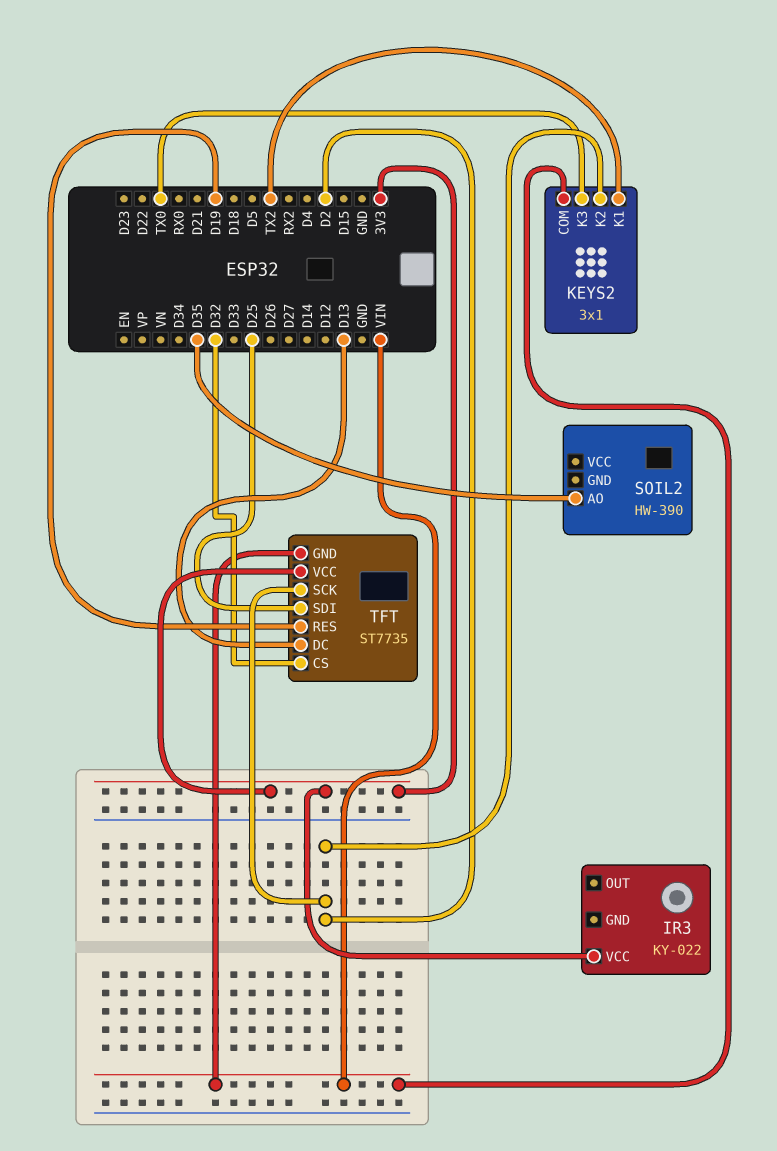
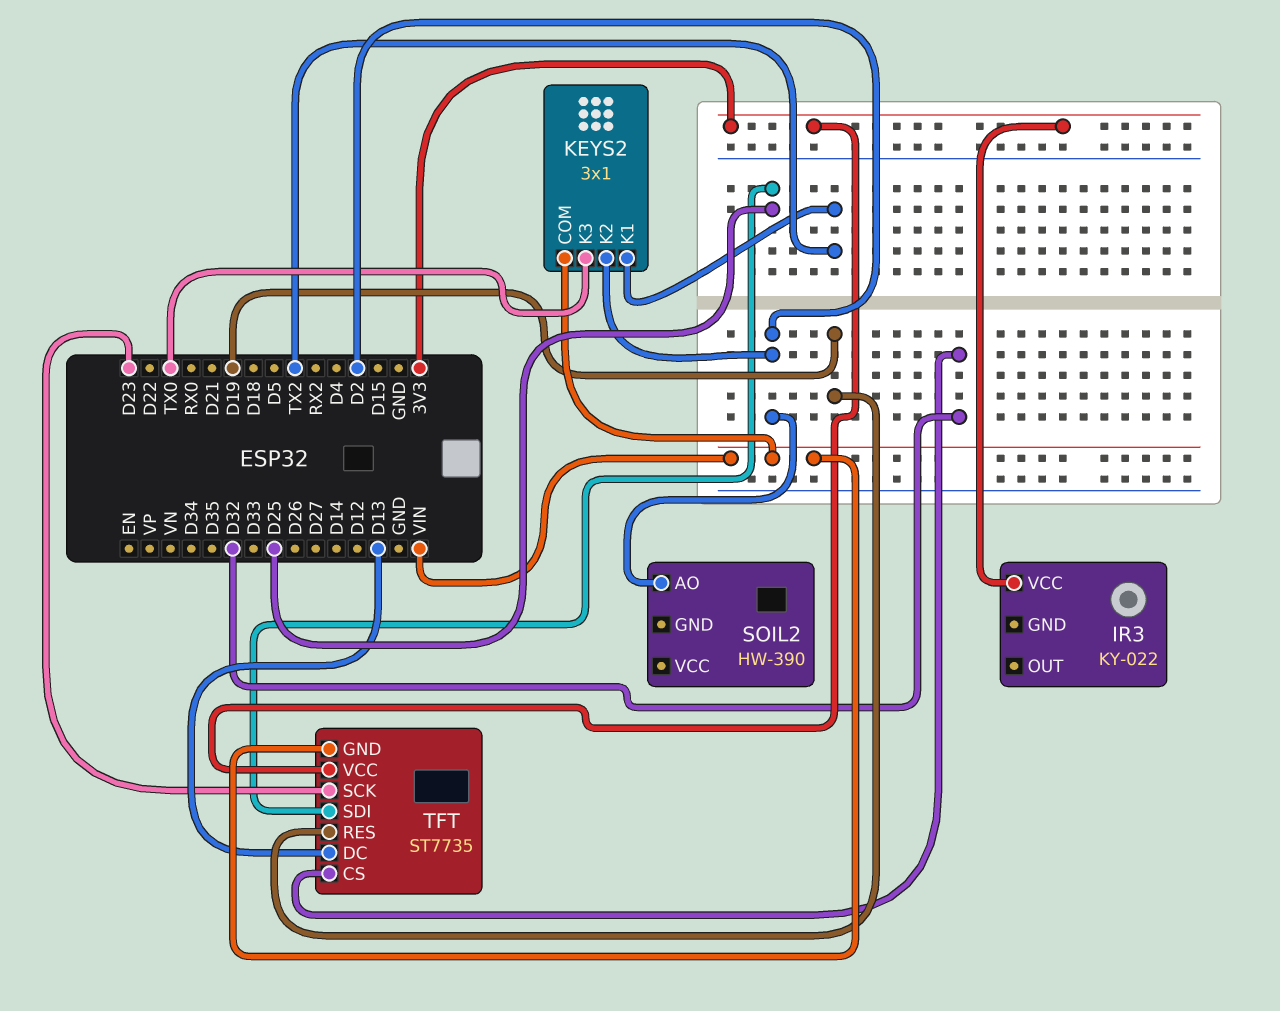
SOIL2 pin AO: D35 -> D2
TFT pin SCK: D2 -> D23

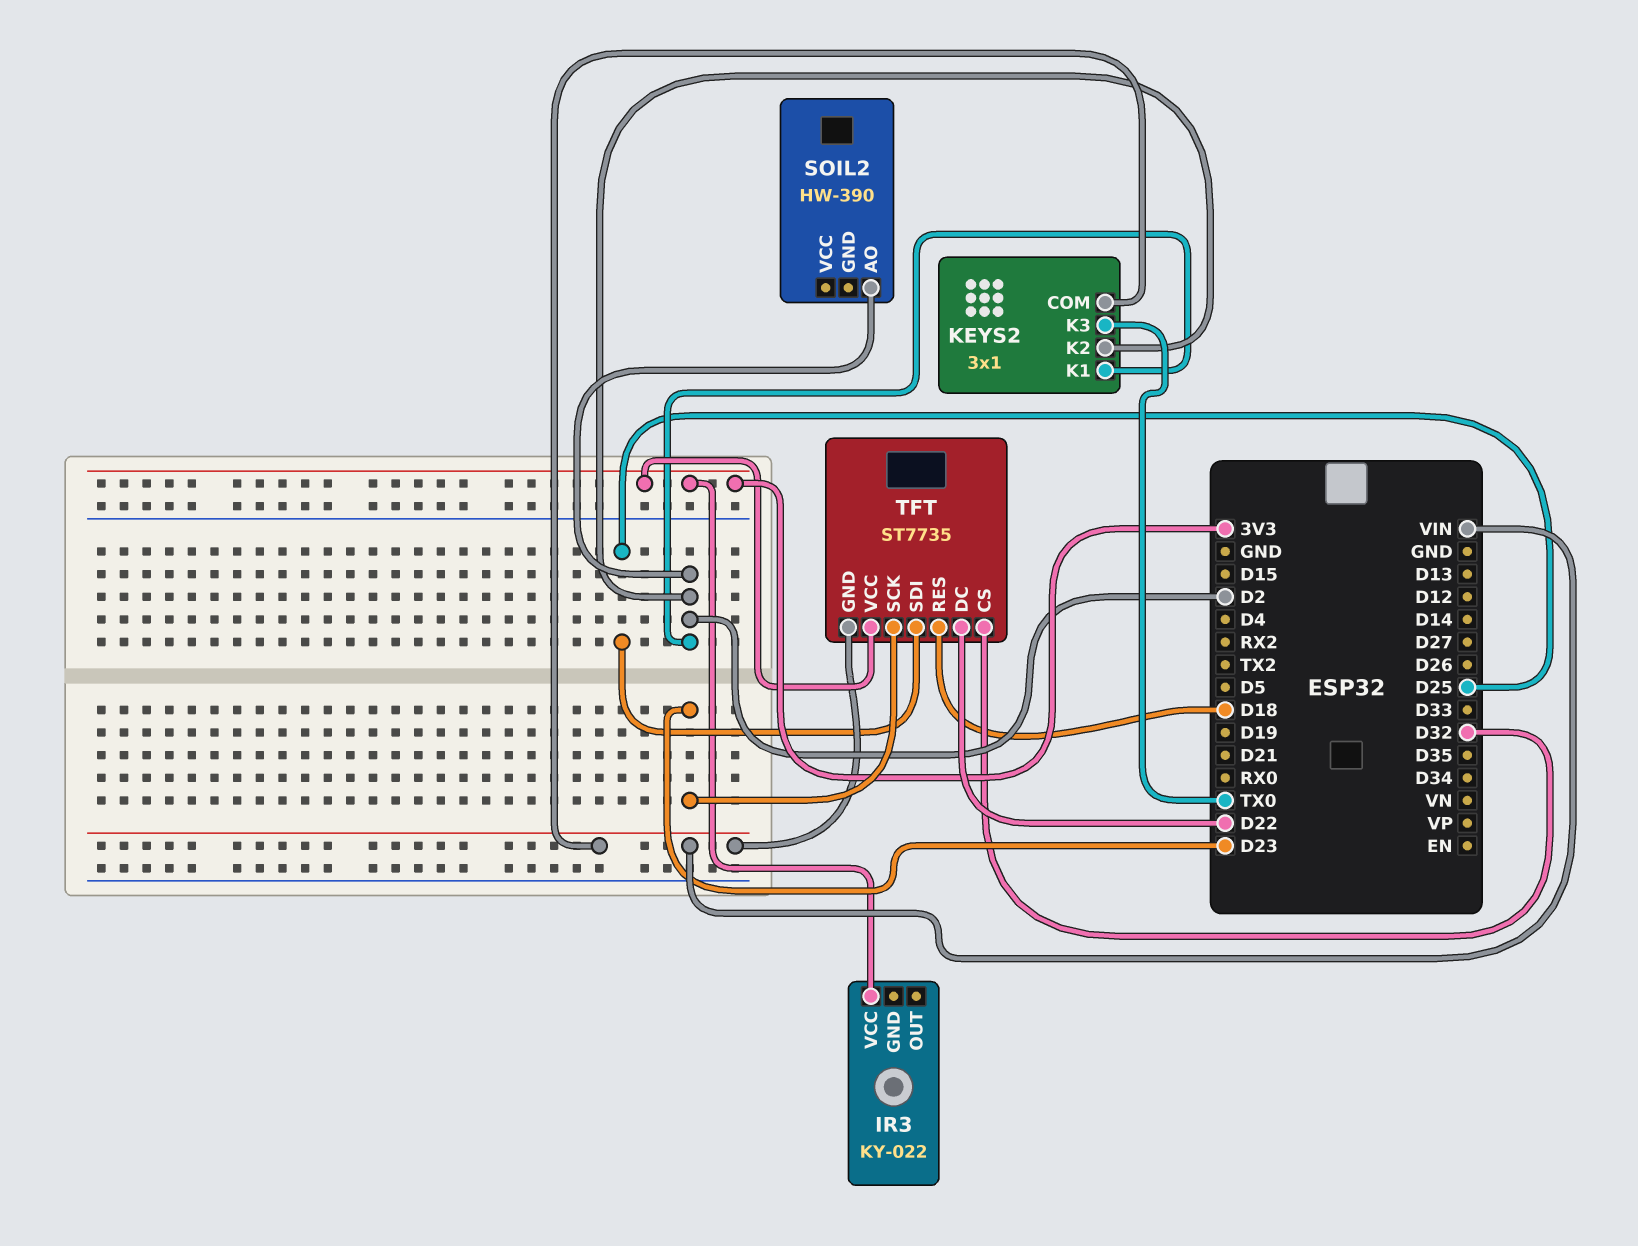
KEYS2 pin K1: TX2 -> D2
TFT pin DC: D13 -> D22
TFT pin RES: D19 -> D18

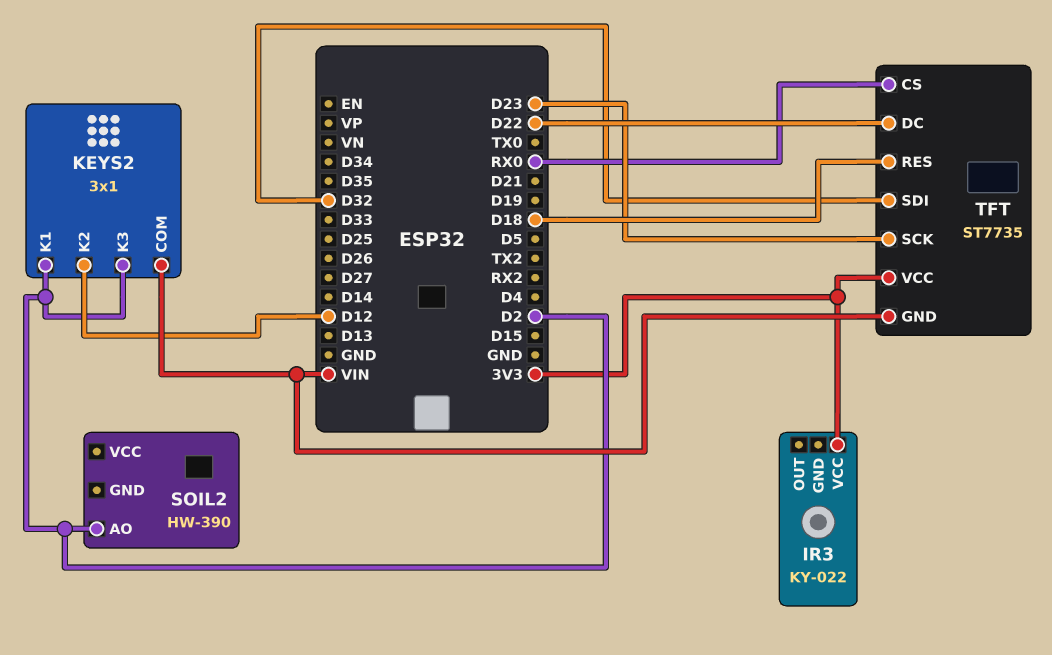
KEYS2 pin K2: D2 -> D12
KEYS2 pin K3: TX0 -> D2
TFT pin CS: D32 -> RX0
TFT pin SDI: D25 -> D32

